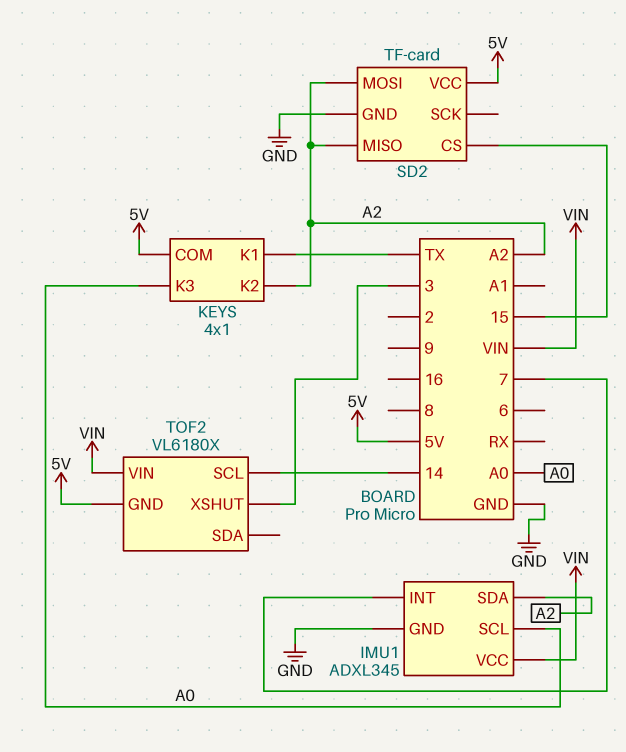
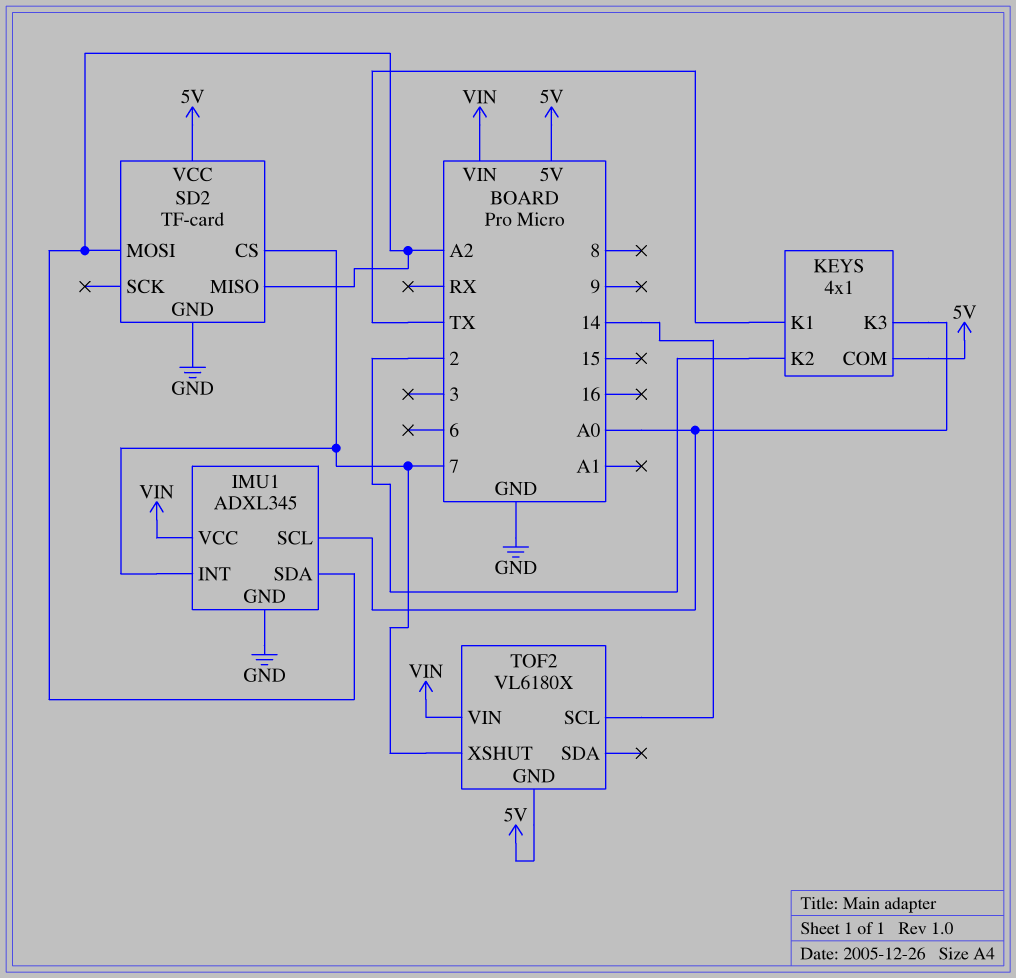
KEYS pin K2: A2 -> 2
SD2 pin CS: 15 -> 7
TOF2 pin XSHUT: 3 -> 7

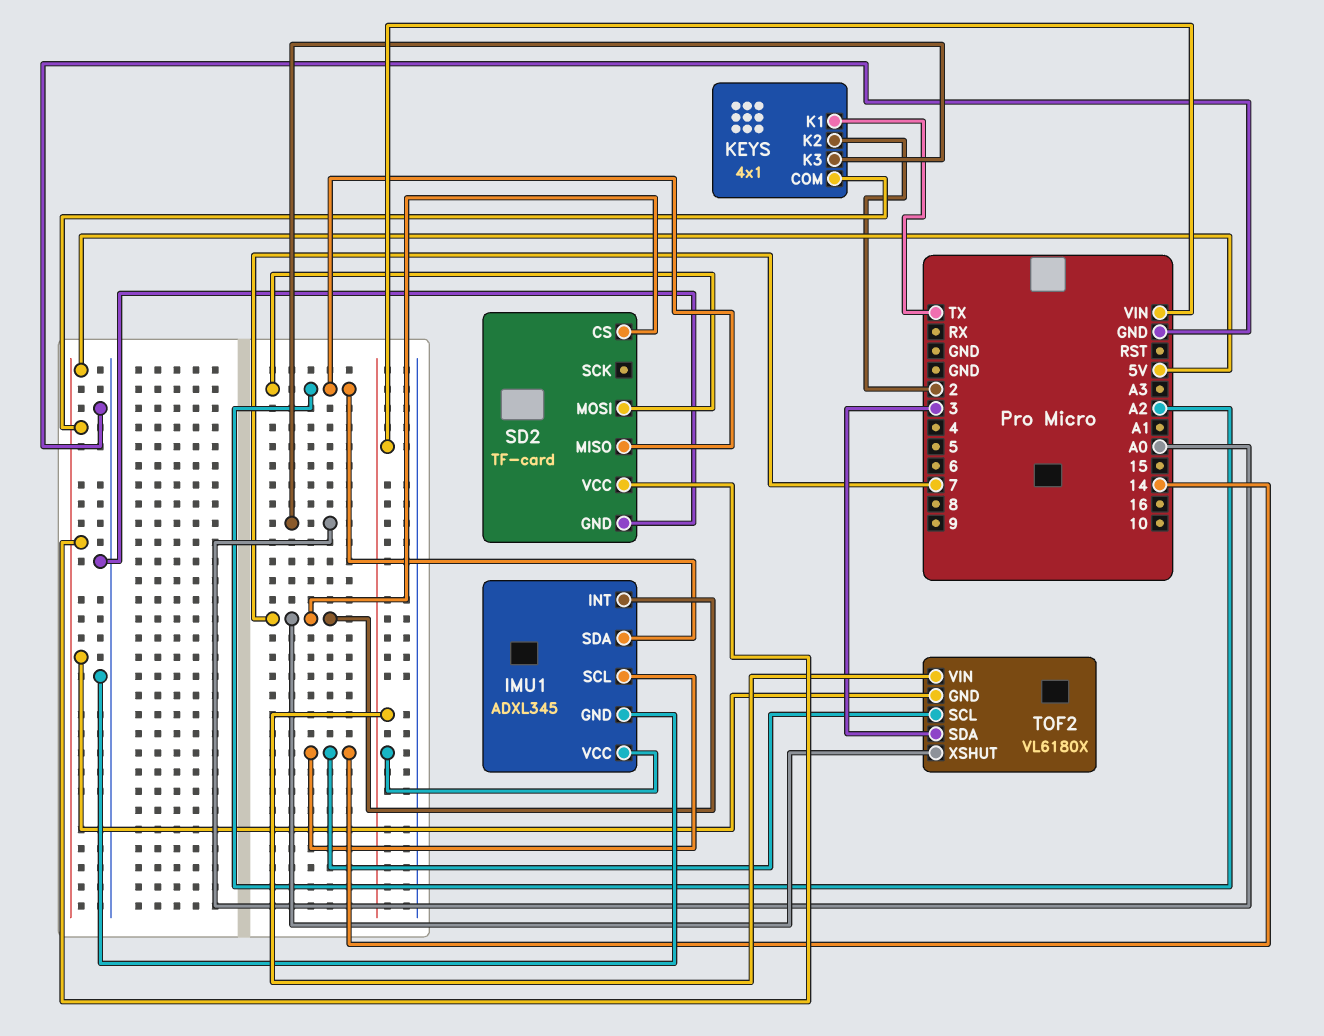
IMU1 pin SCL: A0 -> 14
TOF2 pin SDA: none -> 3

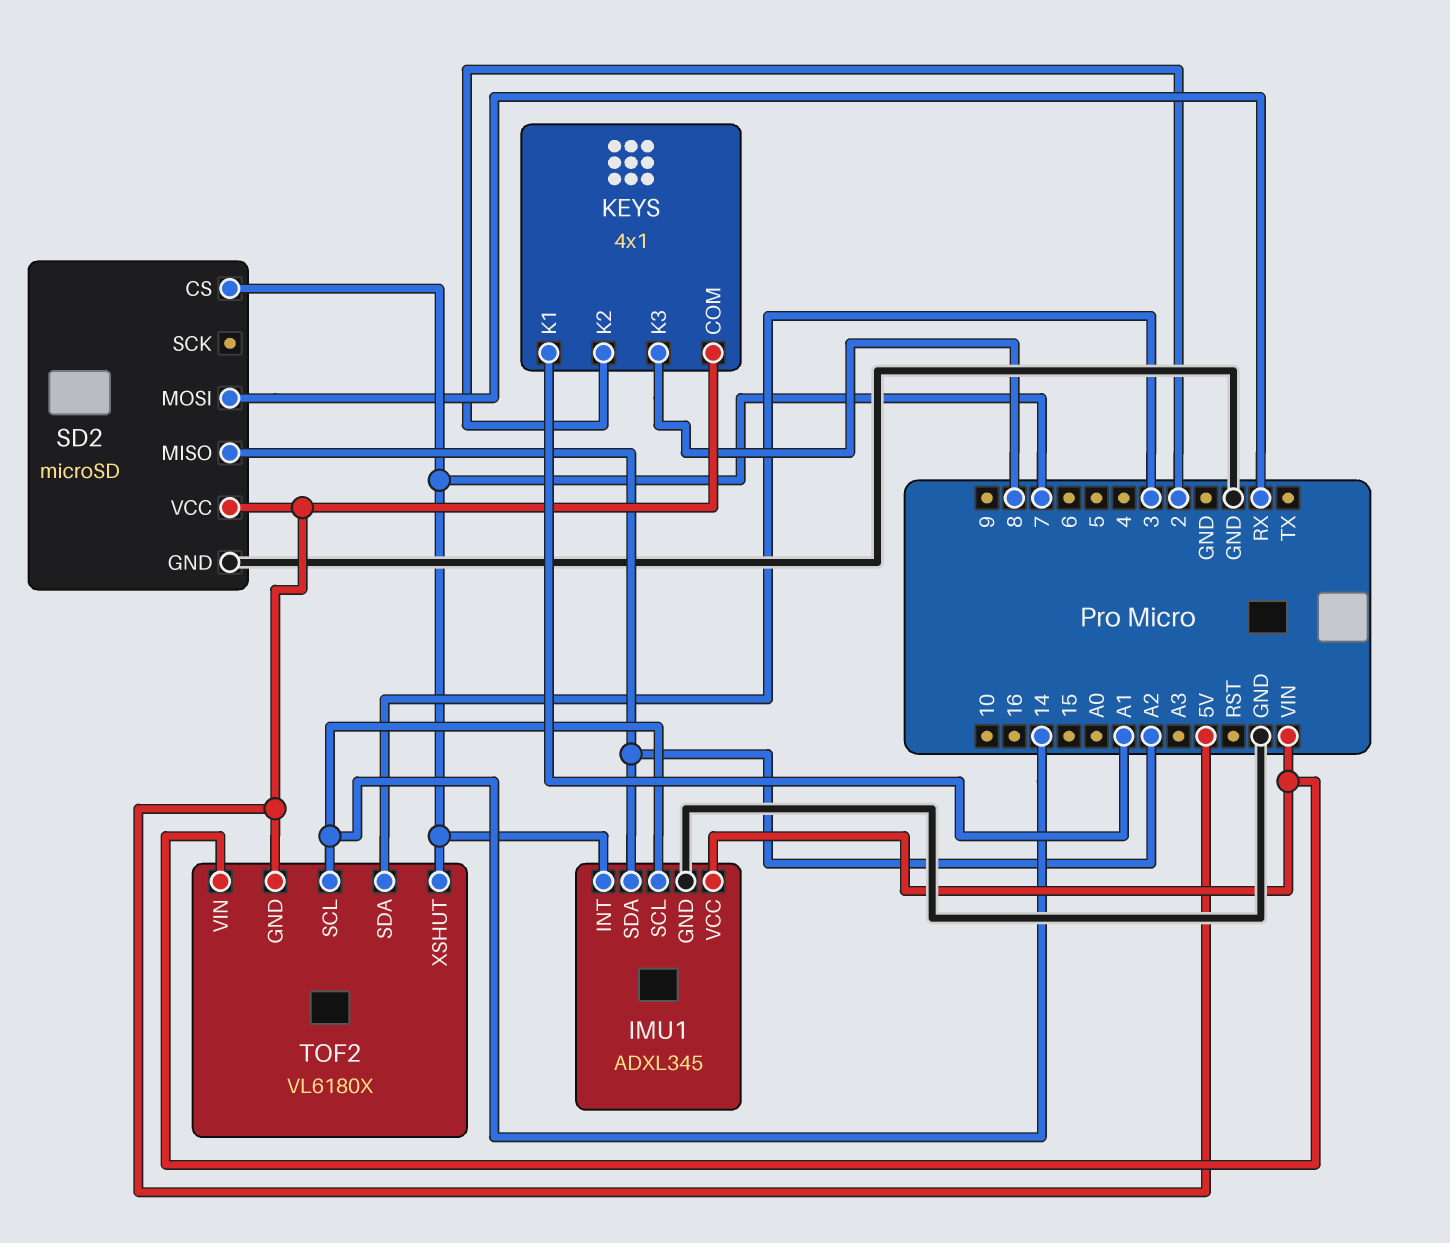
KEYS pin K1: TX -> A1
KEYS pin K3: A0 -> 8
SD2: TF-card -> microSD
SD2 pin MOSI: A2 -> RX

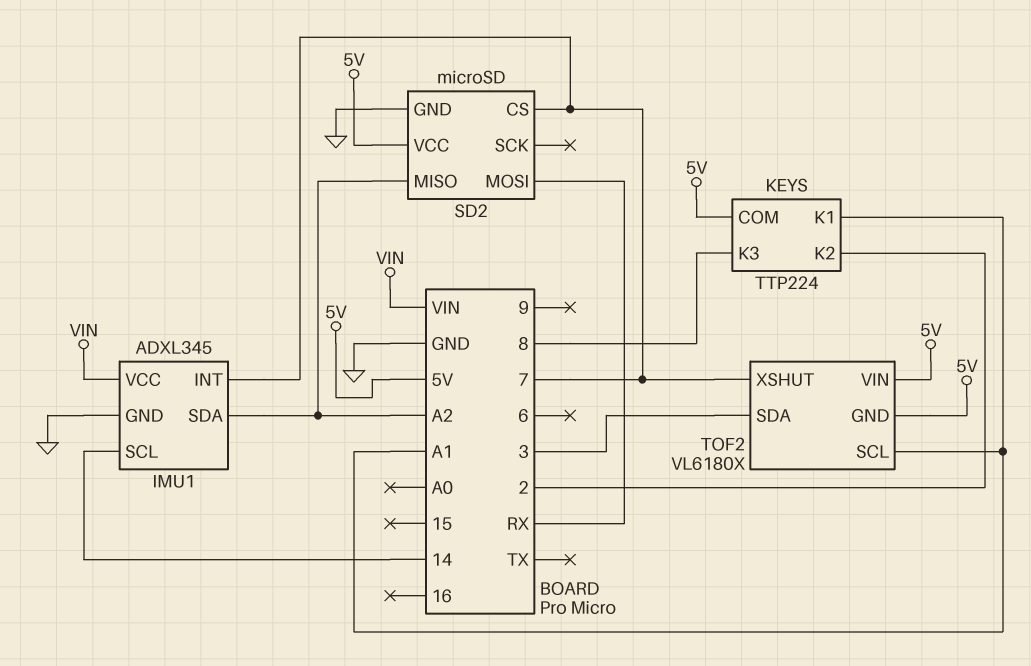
KEYS: 4x1 -> TTP224
TOF2 pin SCL: 14 -> A1
TOF2 pin VIN: VIN -> 5V

